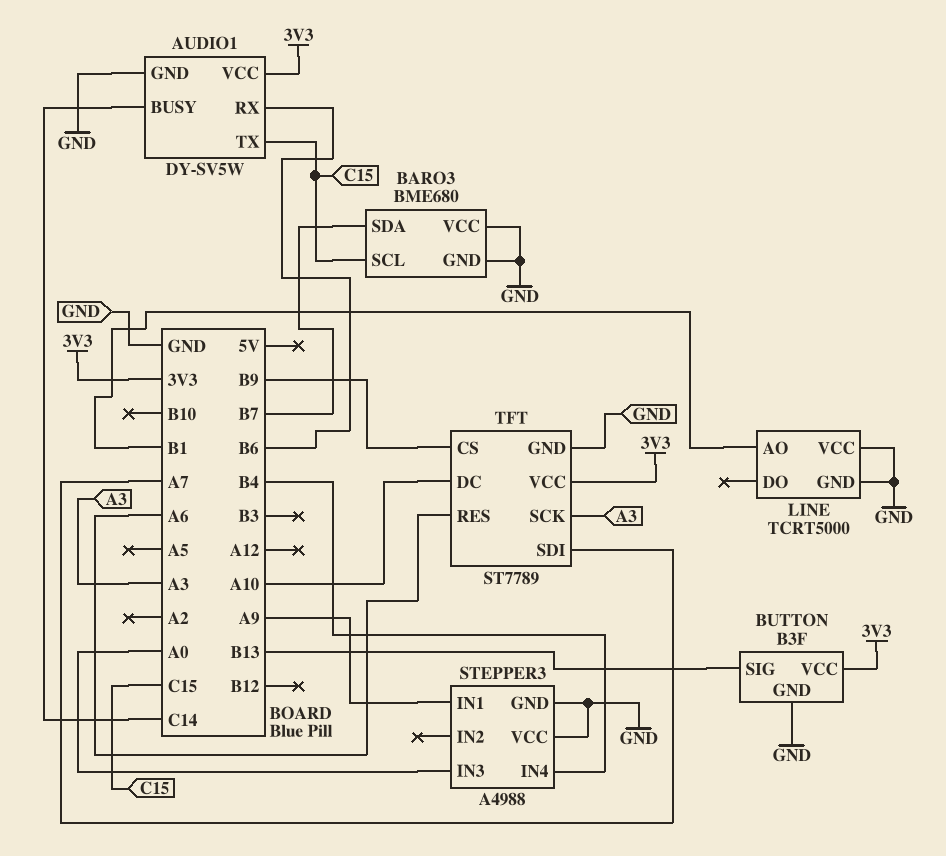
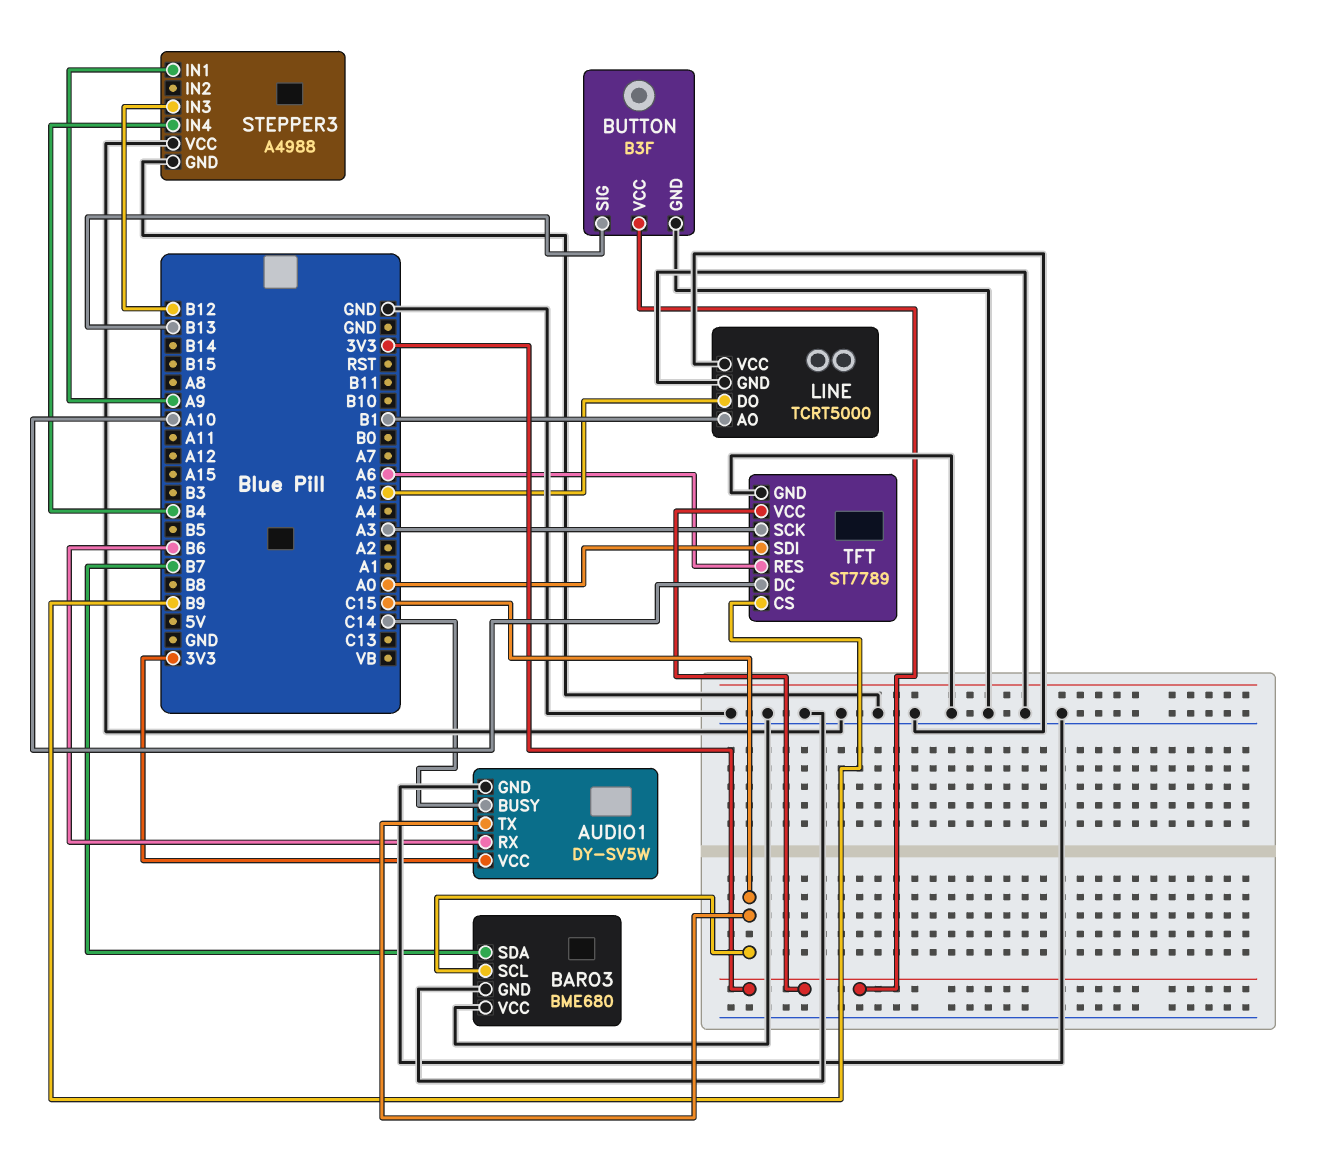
LINE pin DO: none -> A5
STEPPER3 pin IN3: A0 -> B12
TFT pin SDI: A7 -> A0

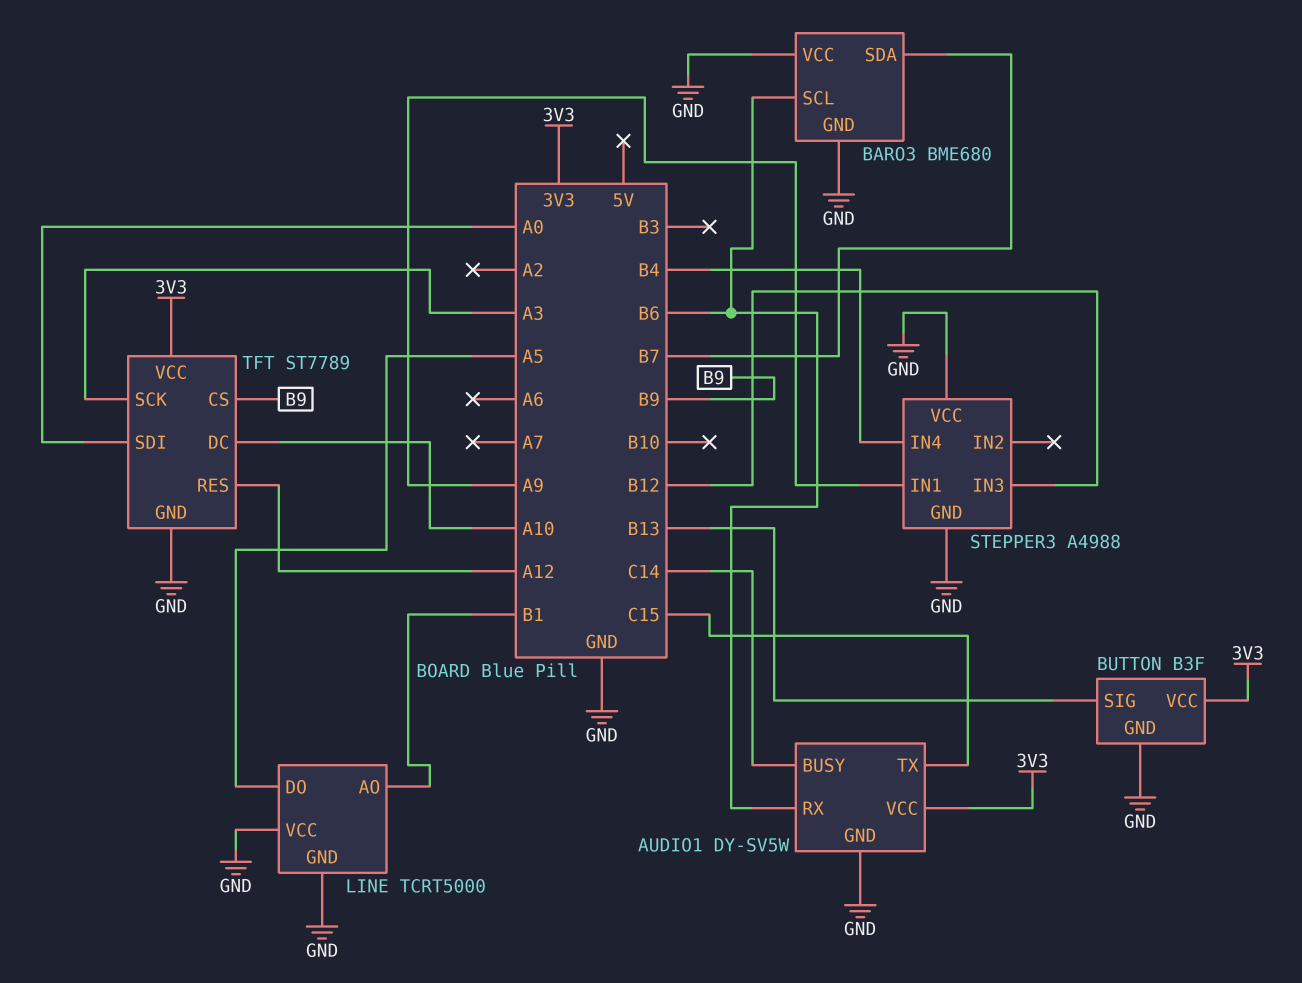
BARO3 pin SCL: C15 -> B6
TFT pin RES: A6 -> A12

